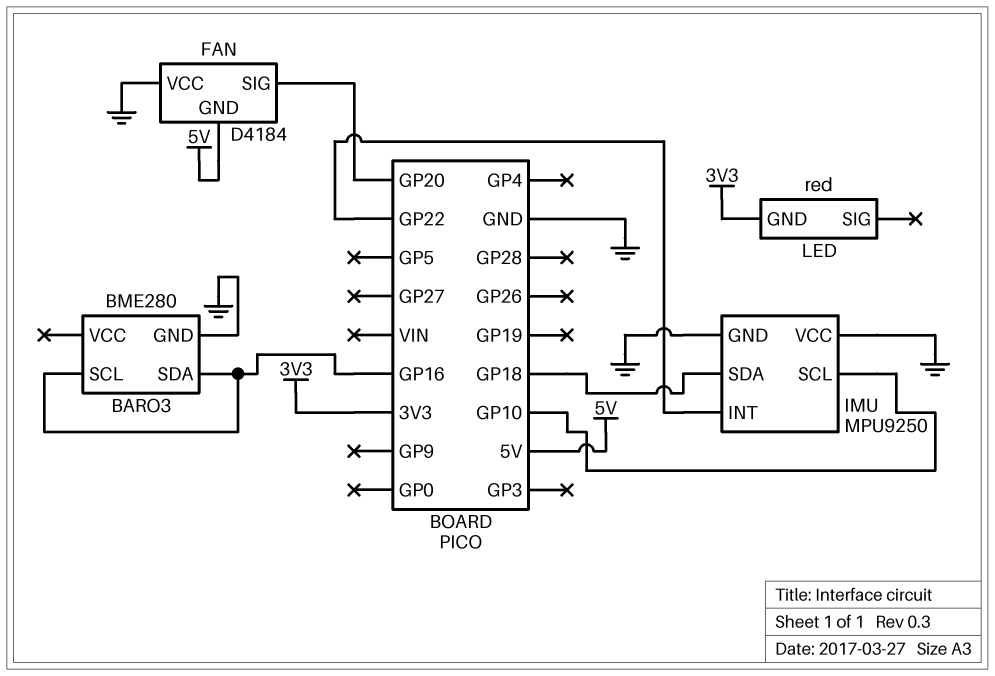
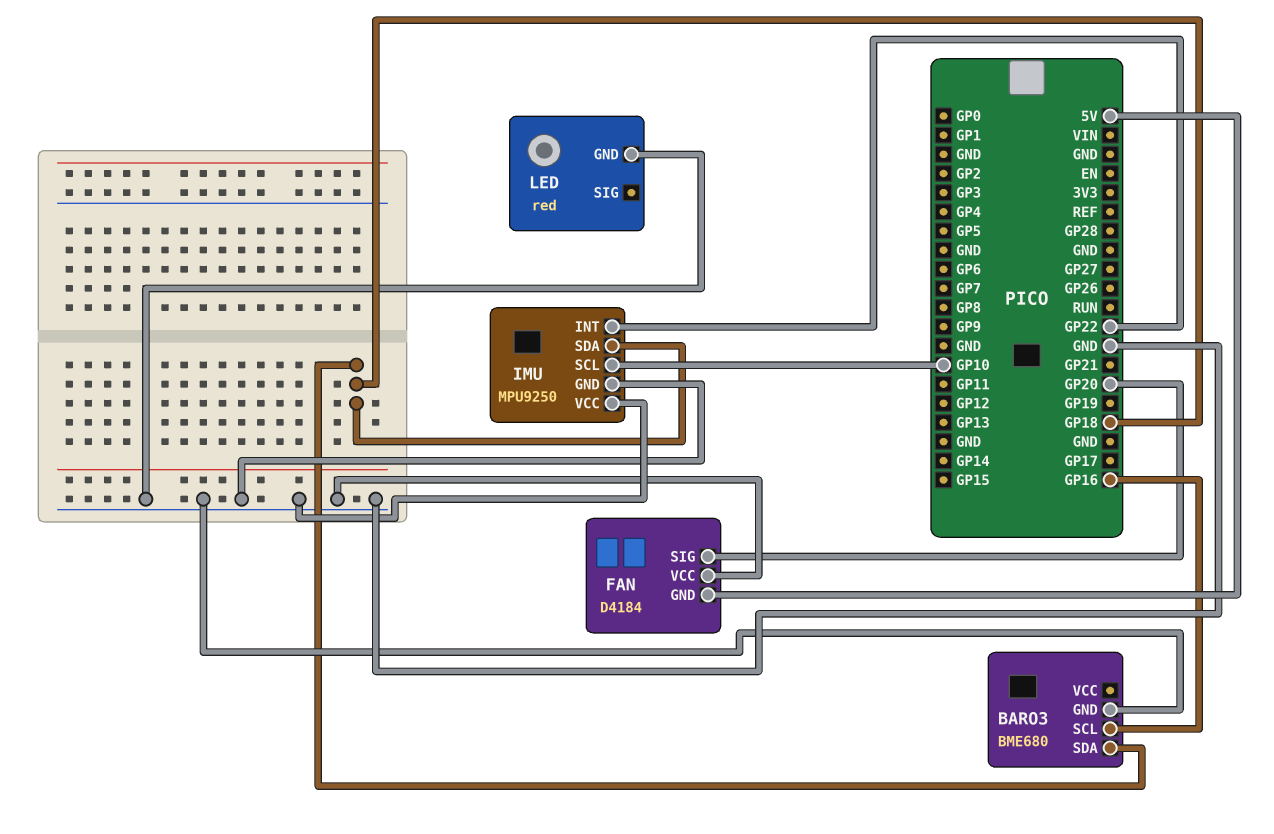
BARO3: BME280 -> BME680
BARO3 pin SDA: GP16 -> GP18
LED pin GND: 3V3 -> GND

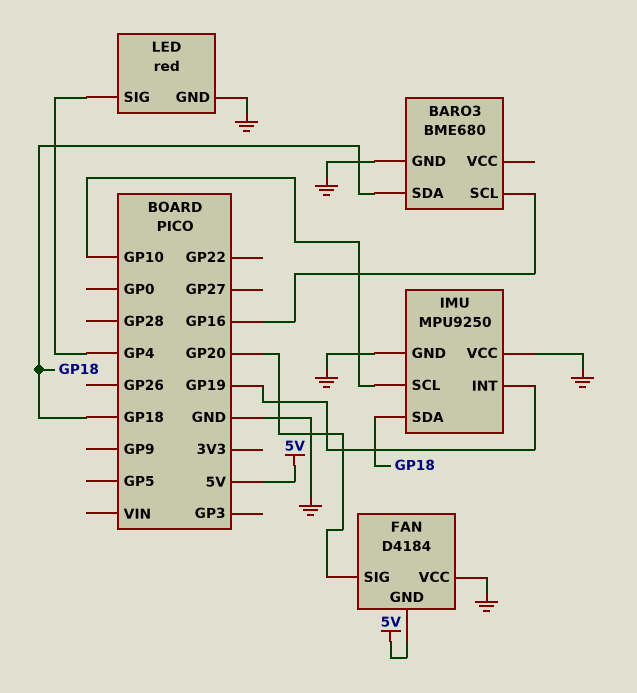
IMU pin INT: GP22 -> GP19
LED pin SIG: none -> GP4

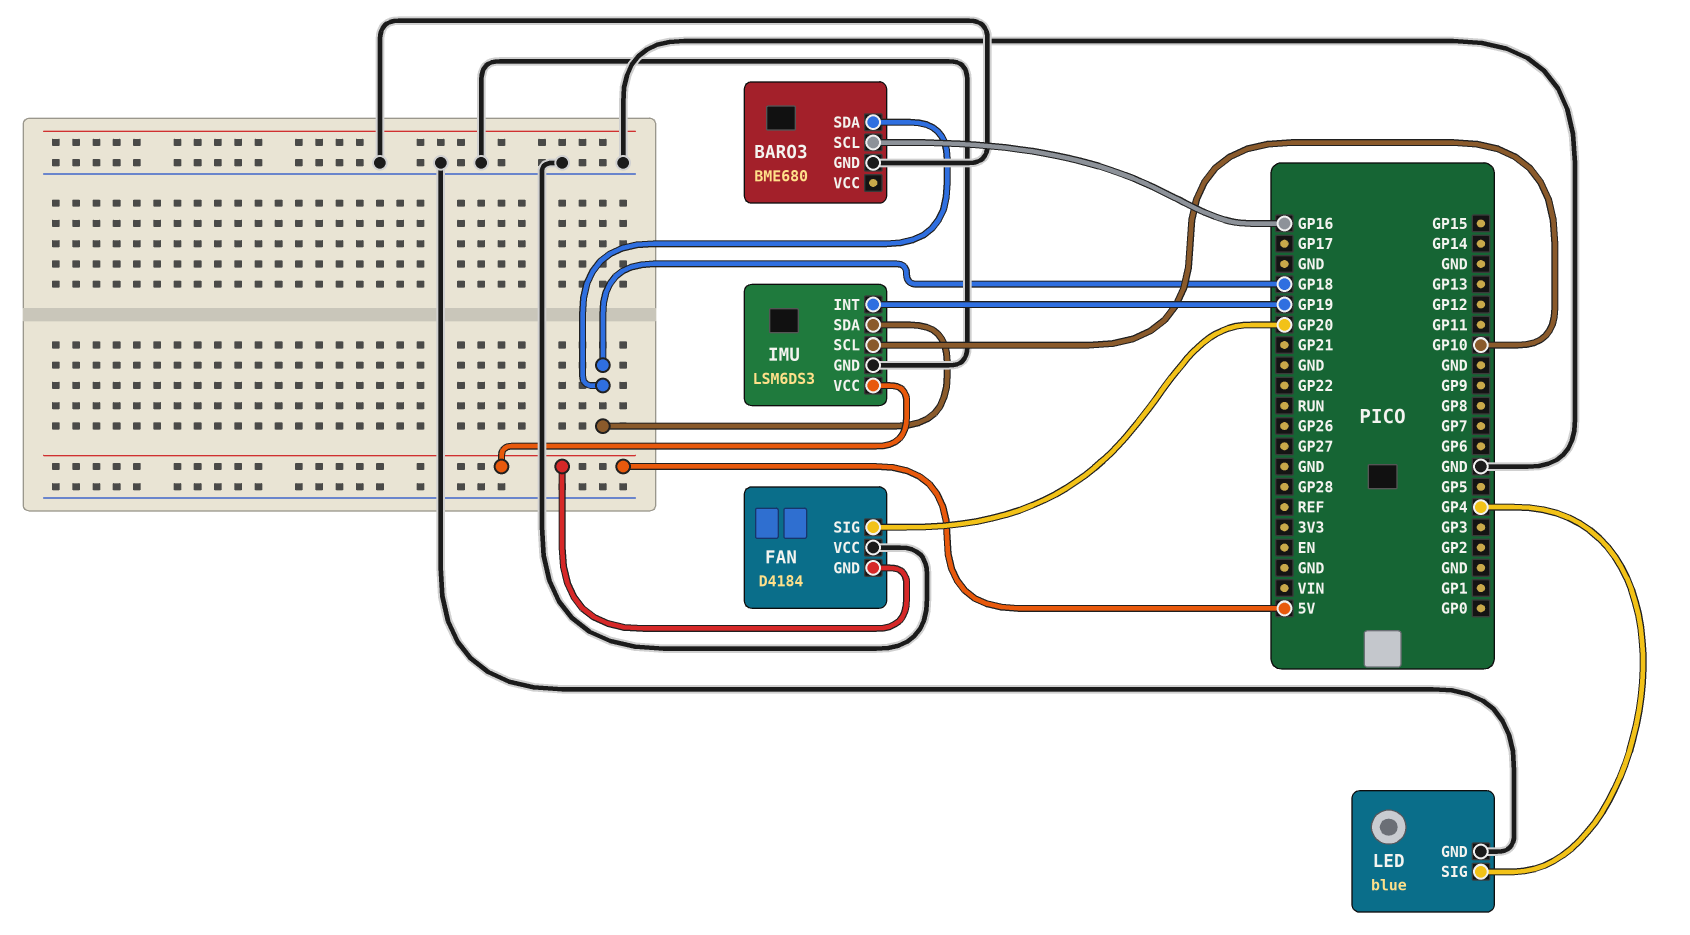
IMU: MPU9250 -> LSM6DS3
IMU pin VCC: GND -> 5V
LED: red -> blue

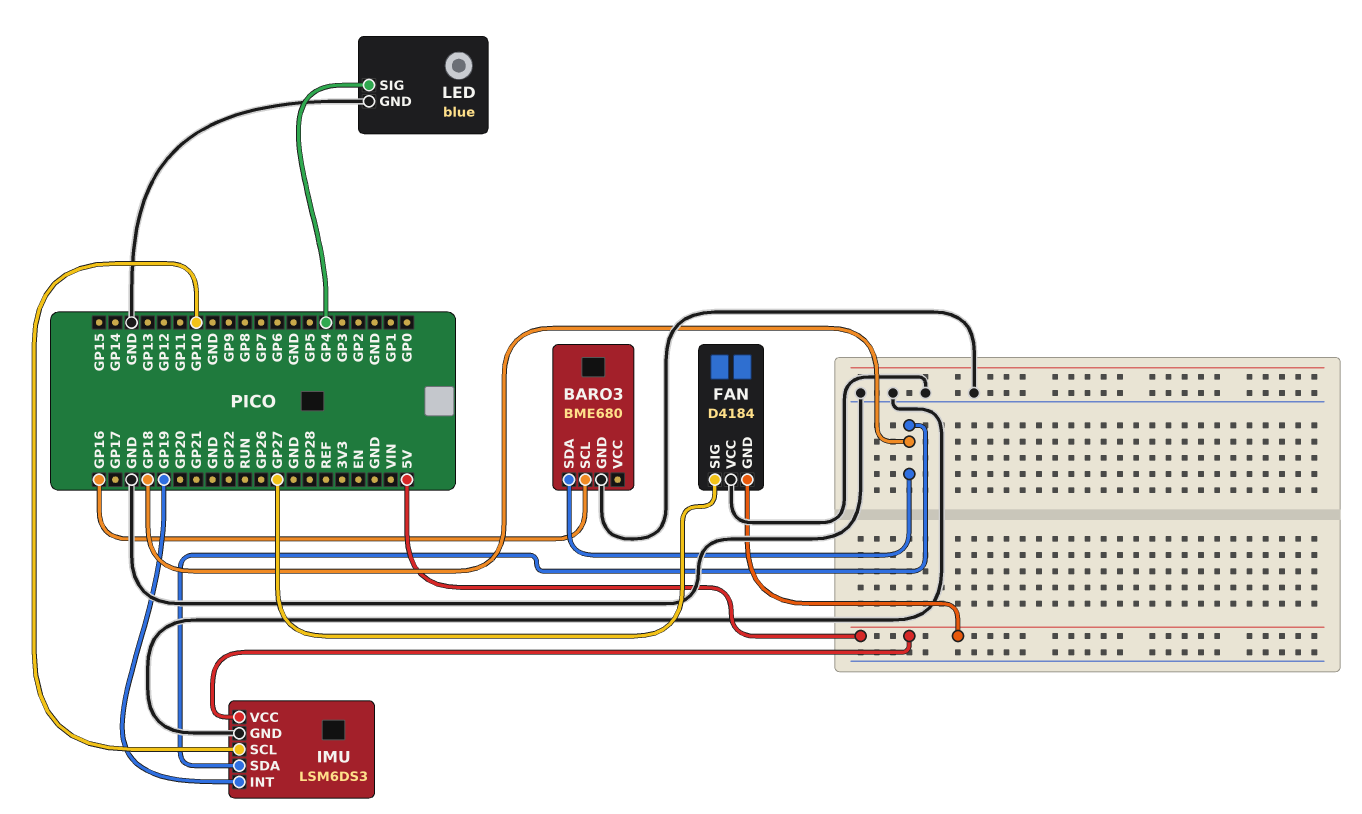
FAN pin SIG: GP20 -> GP27

